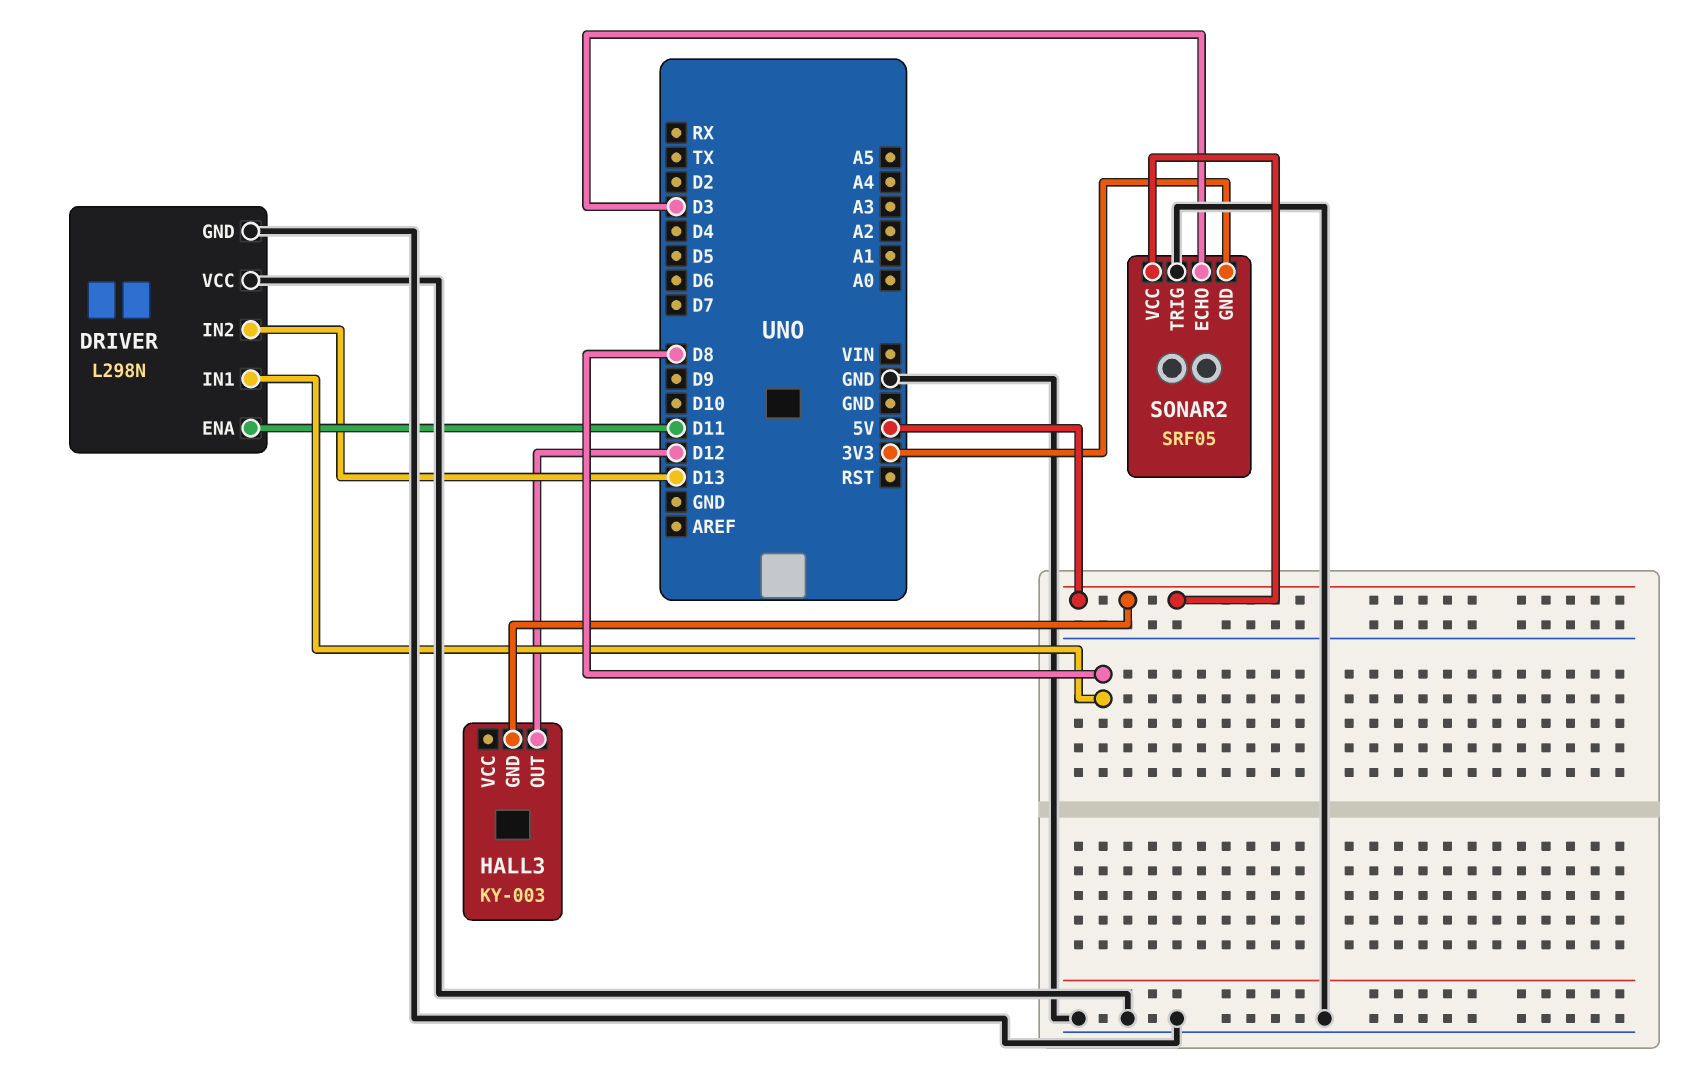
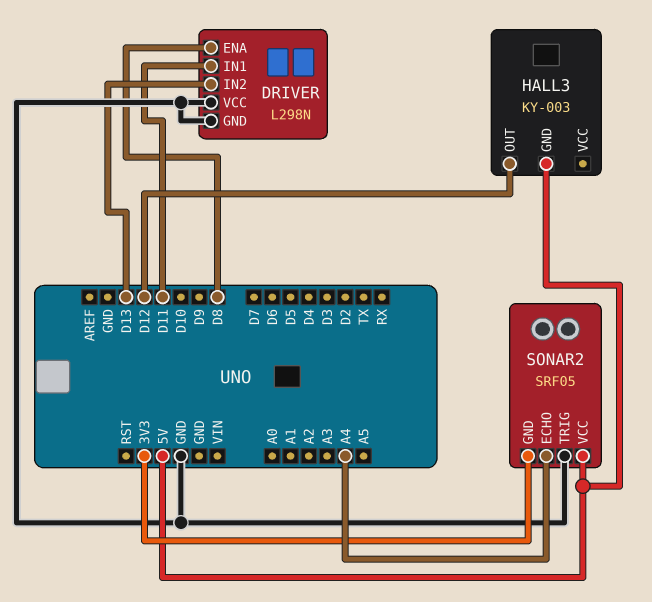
DRIVER pin ENA: D11 -> D8
DRIVER pin IN1: D8 -> D11
SONAR2 pin ECHO: D3 -> A4

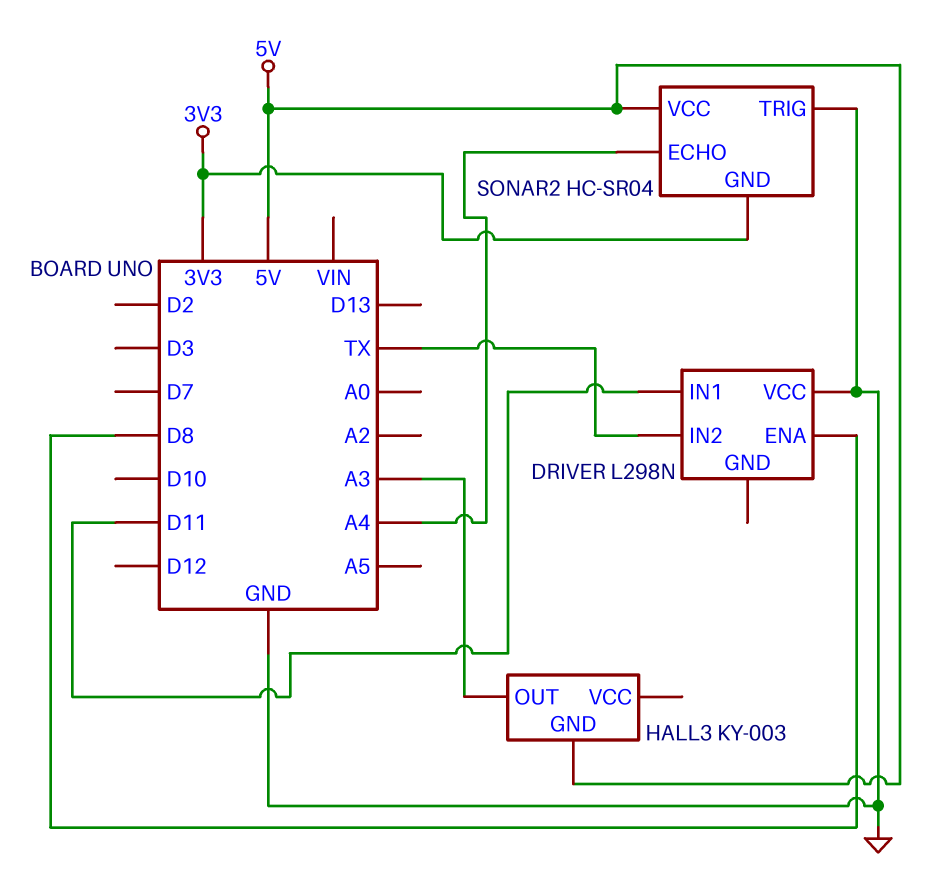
DRIVER pin GND: GND -> none
DRIVER pin IN2: D13 -> TX
HALL3 pin OUT: D12 -> A3
SONAR2: SRF05 -> HC-SR04

